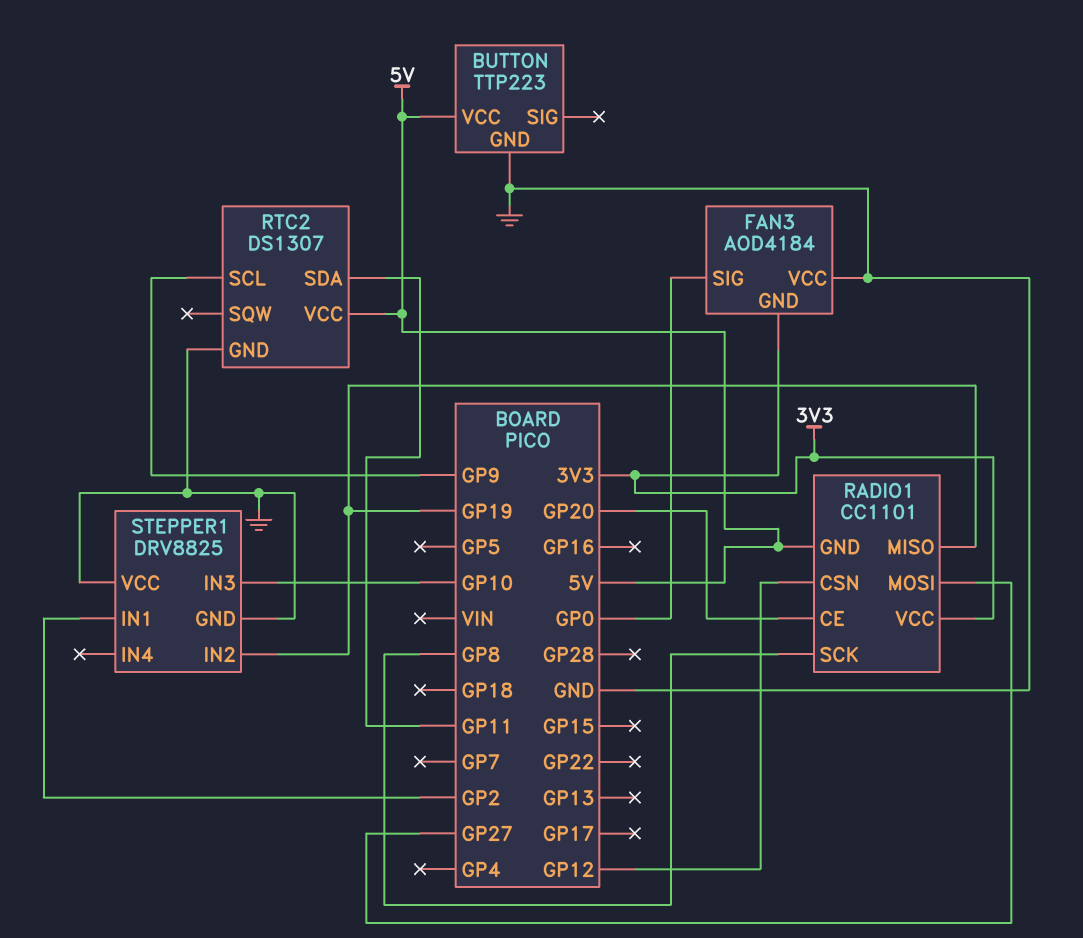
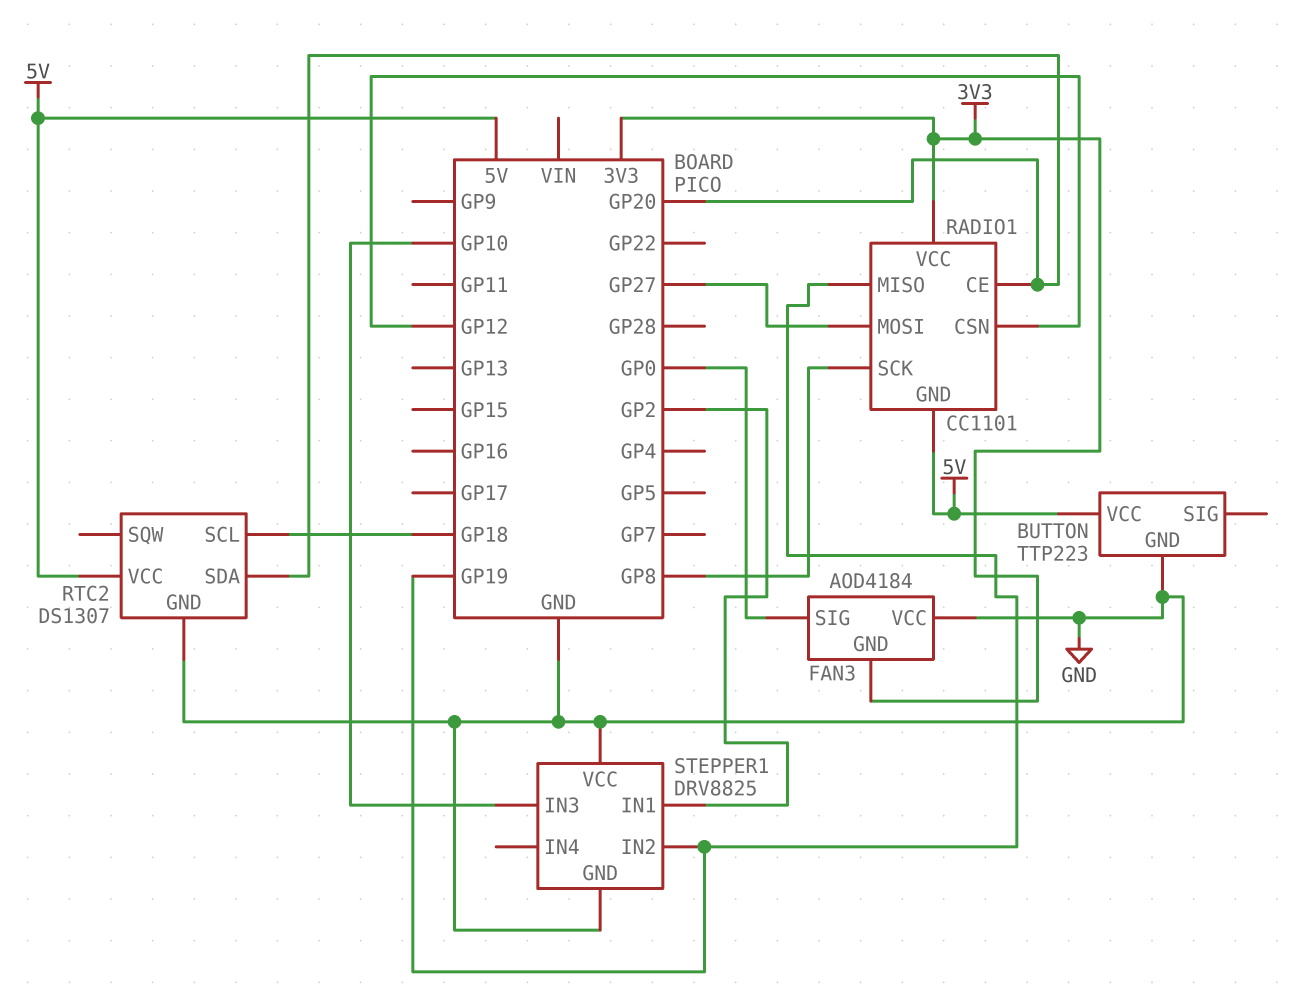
RTC2 pin SCL: GP9 -> GP18
RTC2 pin SDA: GP11 -> GP20

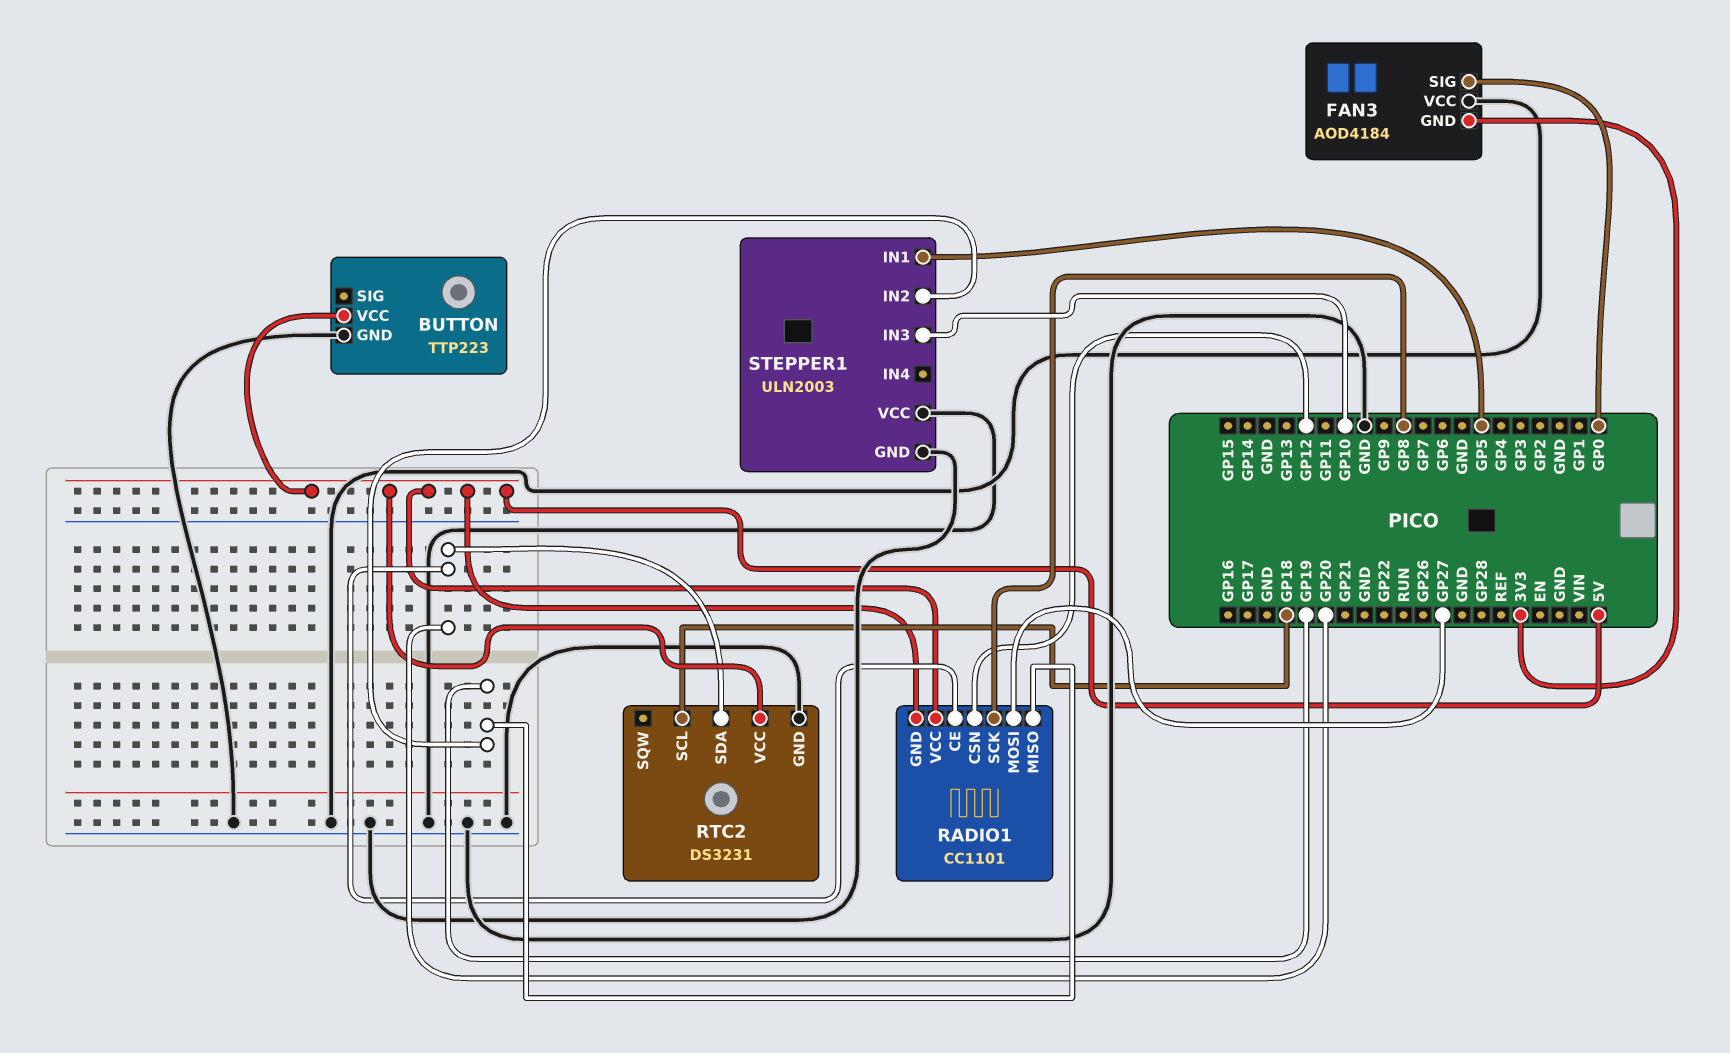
RADIO1 pin VCC: 3V3 -> 5V
RTC2: DS1307 -> DS3231
STEPPER1: DRV8825 -> ULN2003
STEPPER1 pin IN1: GP2 -> GP5

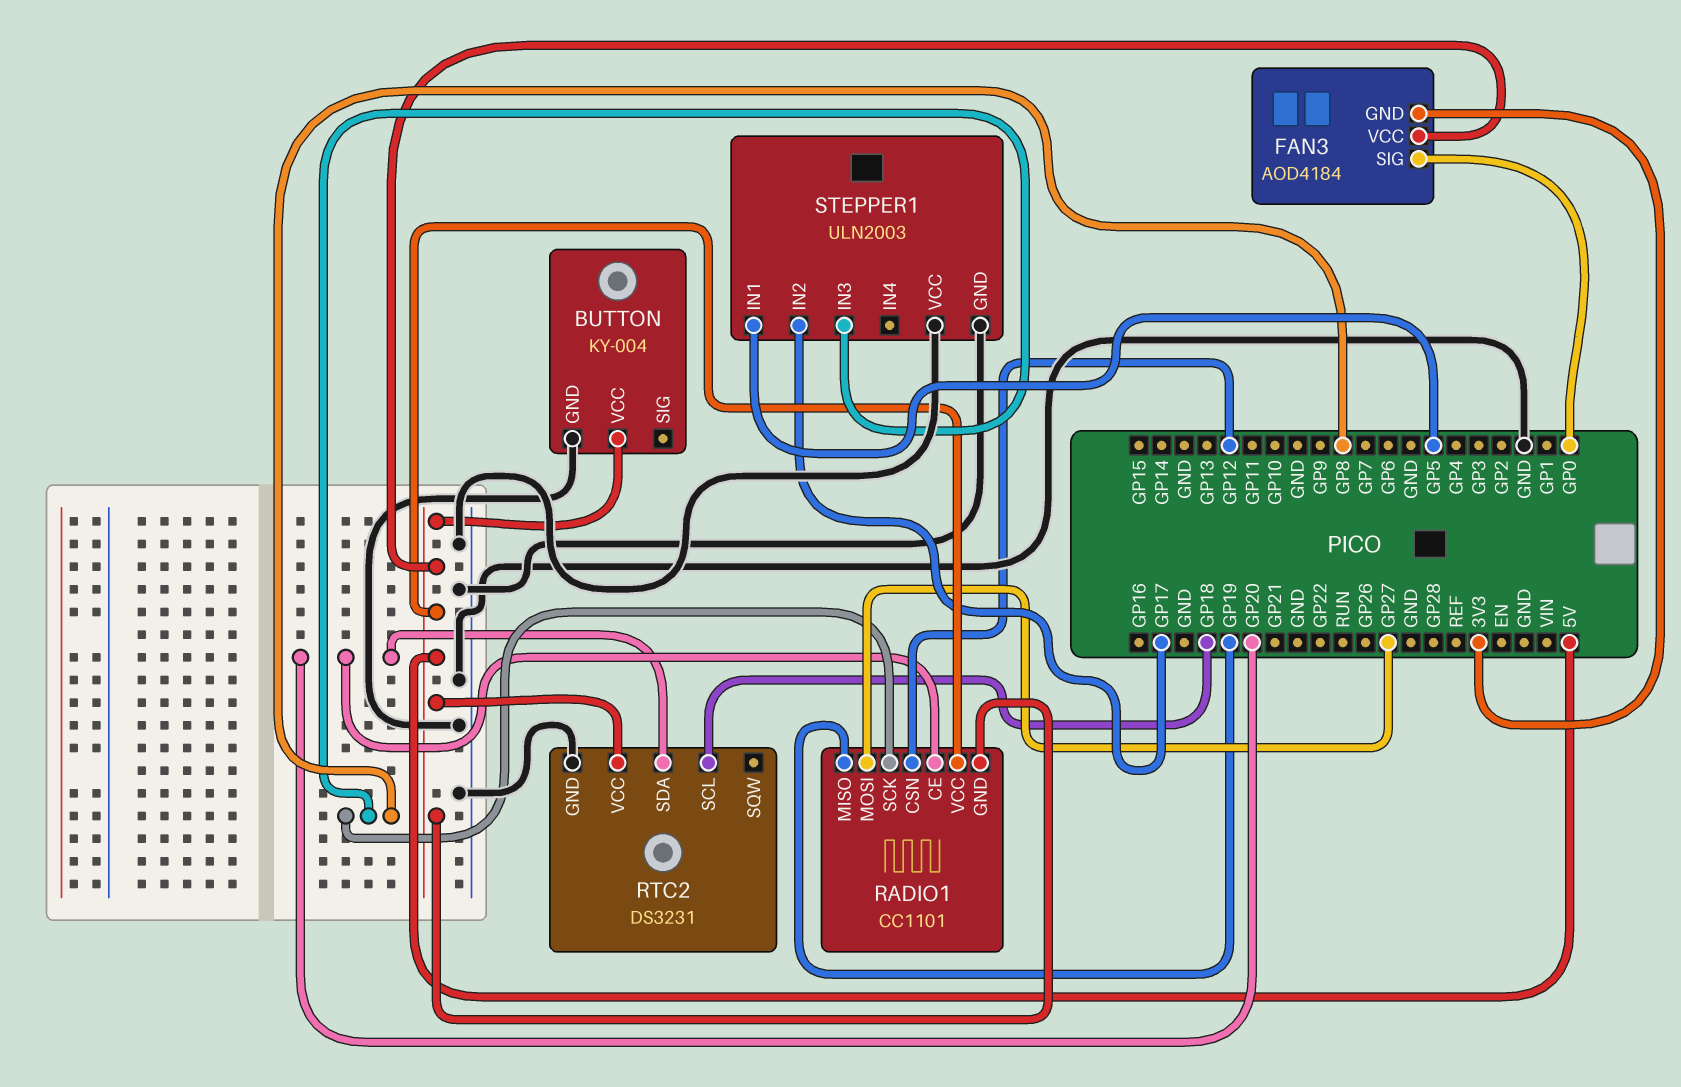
BUTTON: TTP223 -> KY-004
FAN3 pin VCC: GND -> 5V
STEPPER1 pin IN2: GP19 -> GP17
STEPPER1 pin IN3: GP10 -> GP8

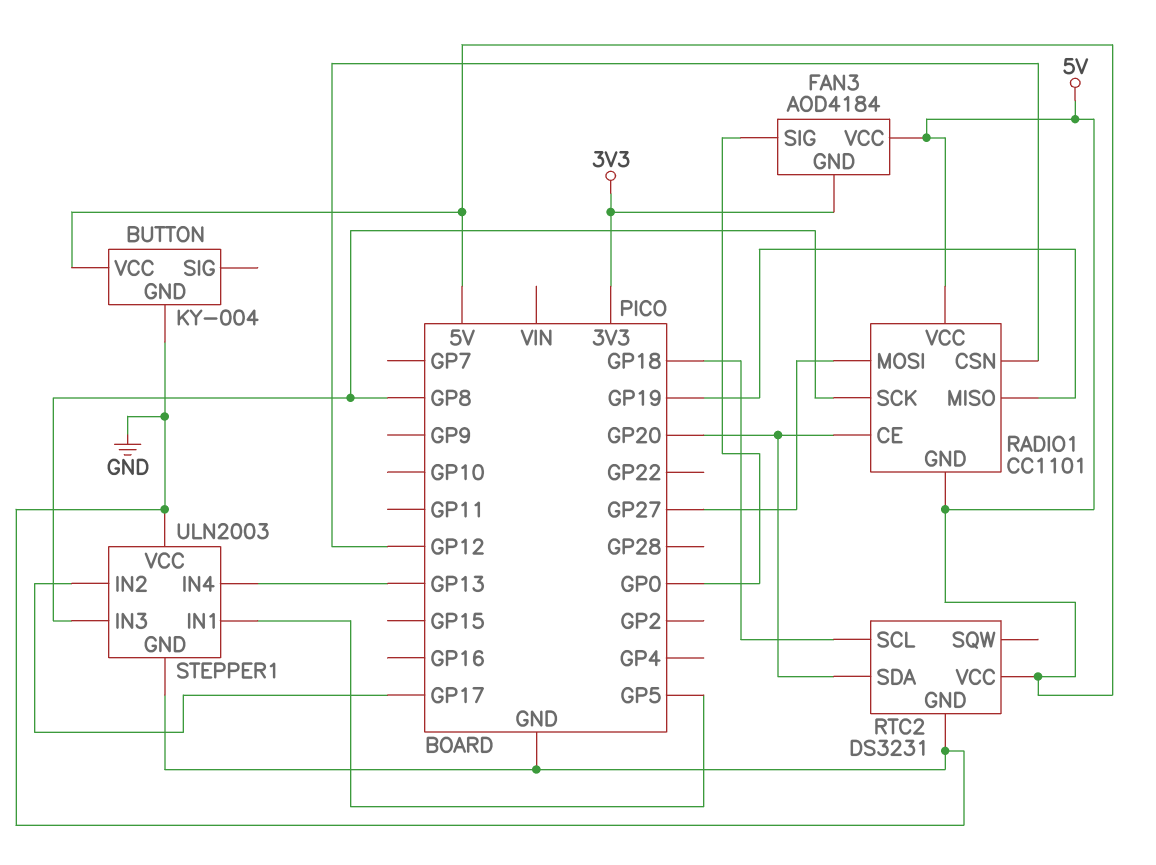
STEPPER1 pin IN4: none -> GP13

